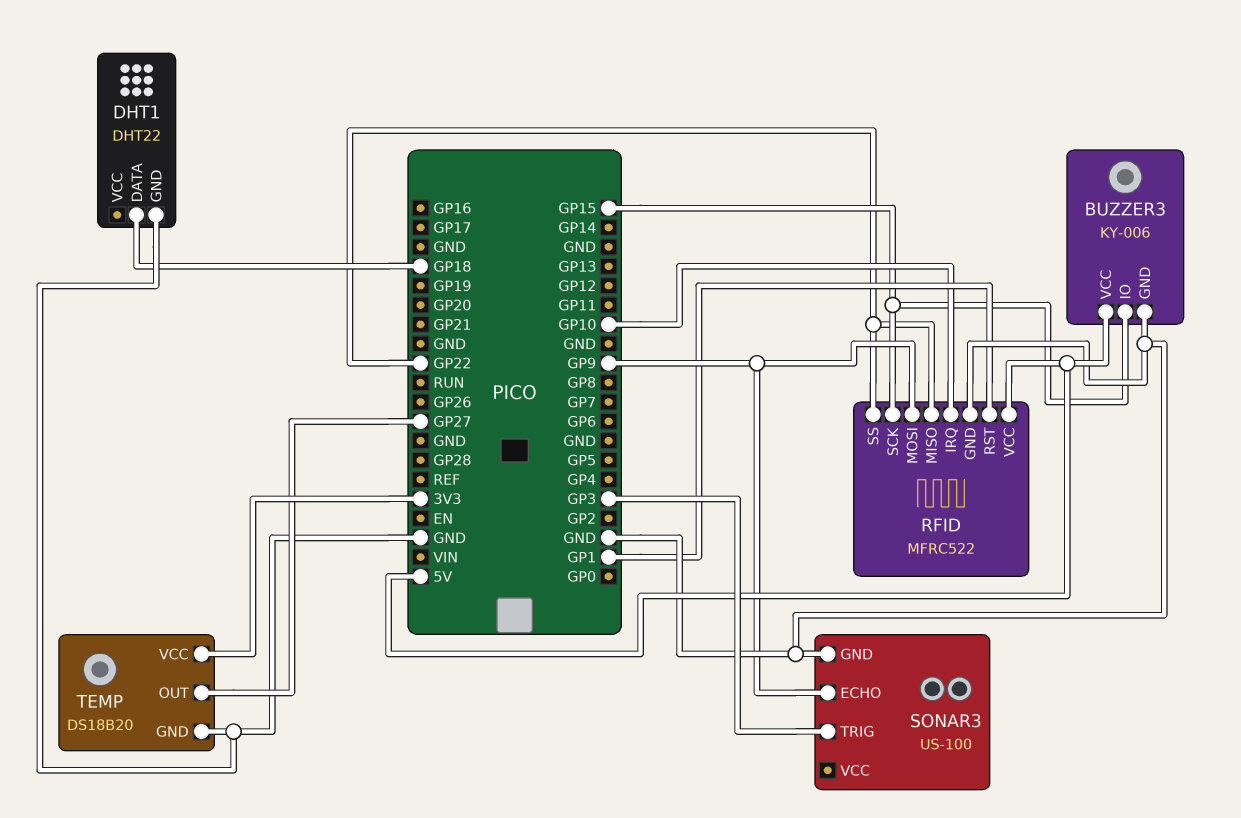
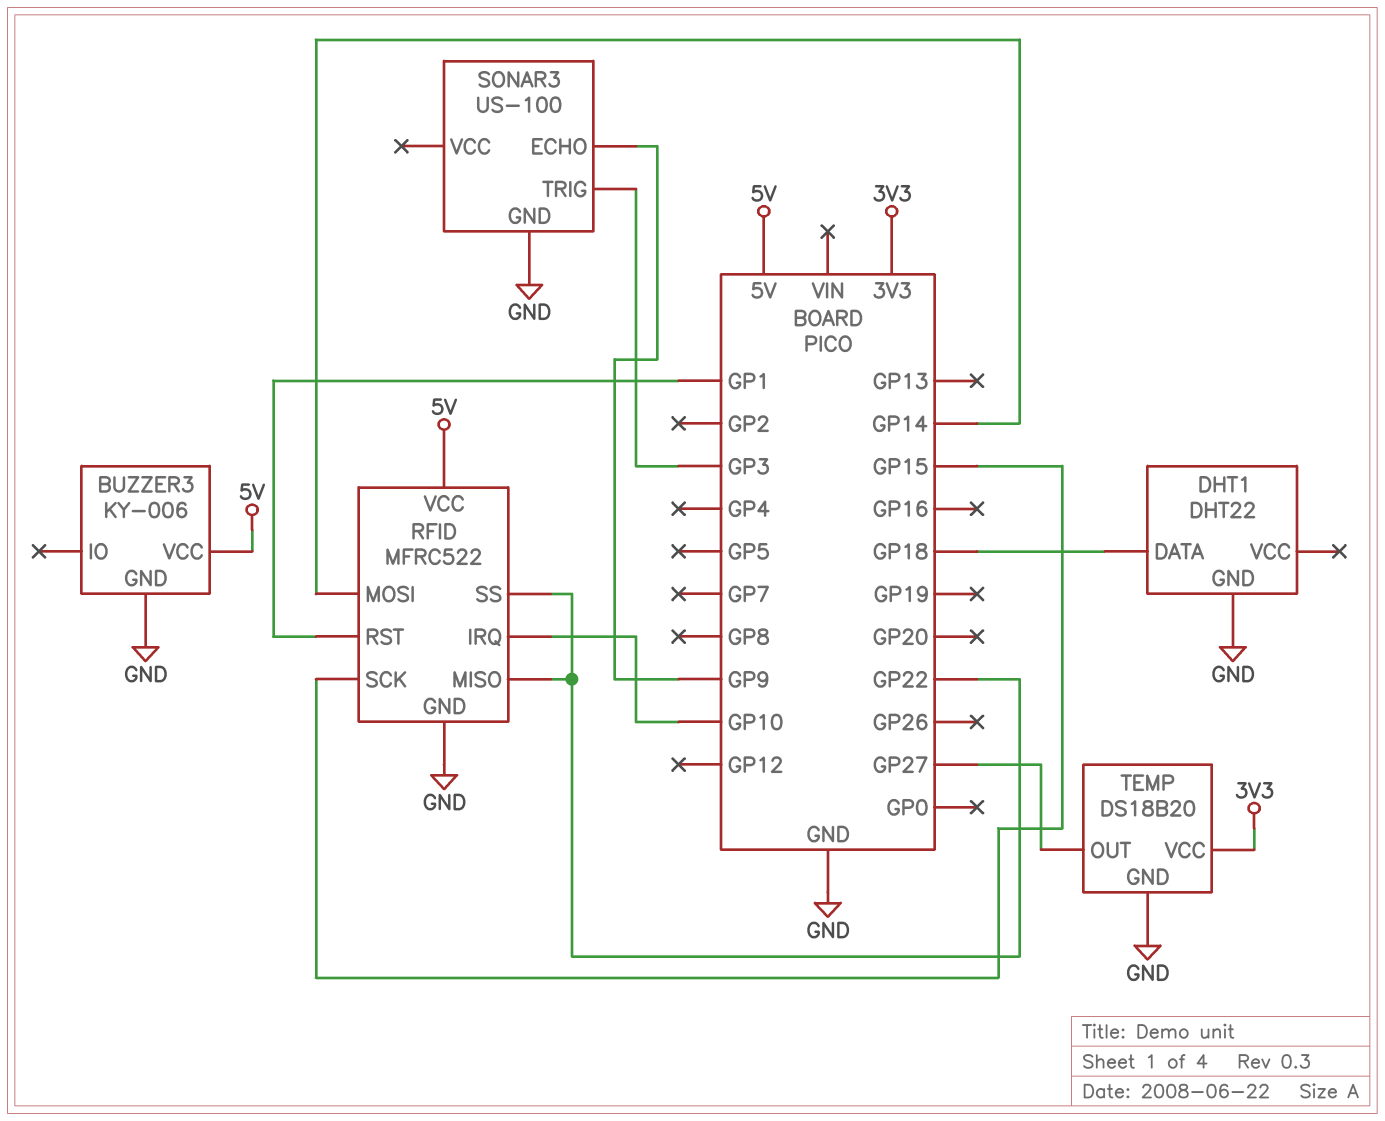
BUZZER3 pin IO: GP15 -> none
RFID pin MOSI: GP9 -> GP14

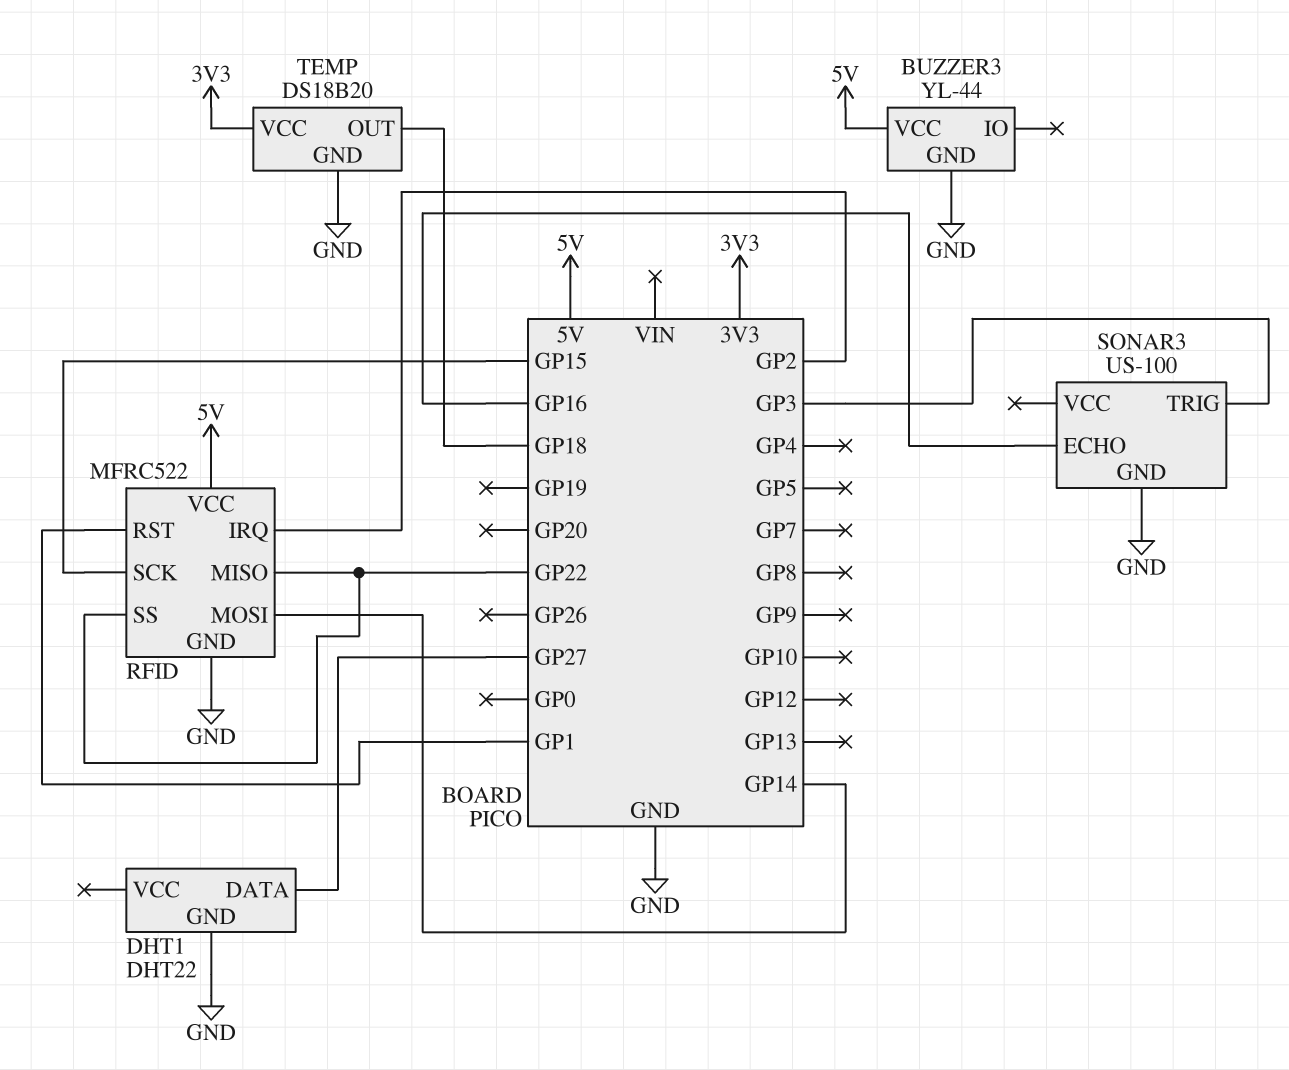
BUZZER3: KY-006 -> YL-44
DHT1 pin DATA: GP18 -> GP27
RFID pin IRQ: GP10 -> GP2
SONAR3 pin ECHO: GP9 -> GP16
TEMP pin OUT: GP27 -> GP18

